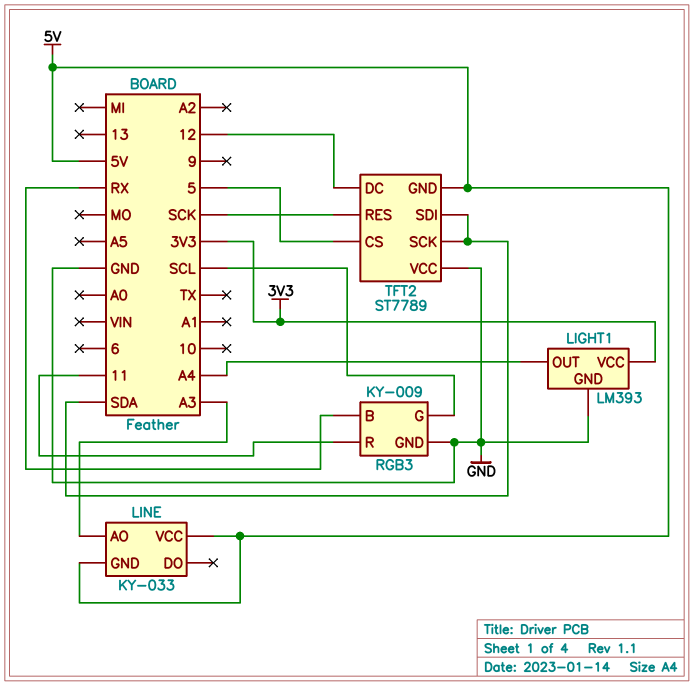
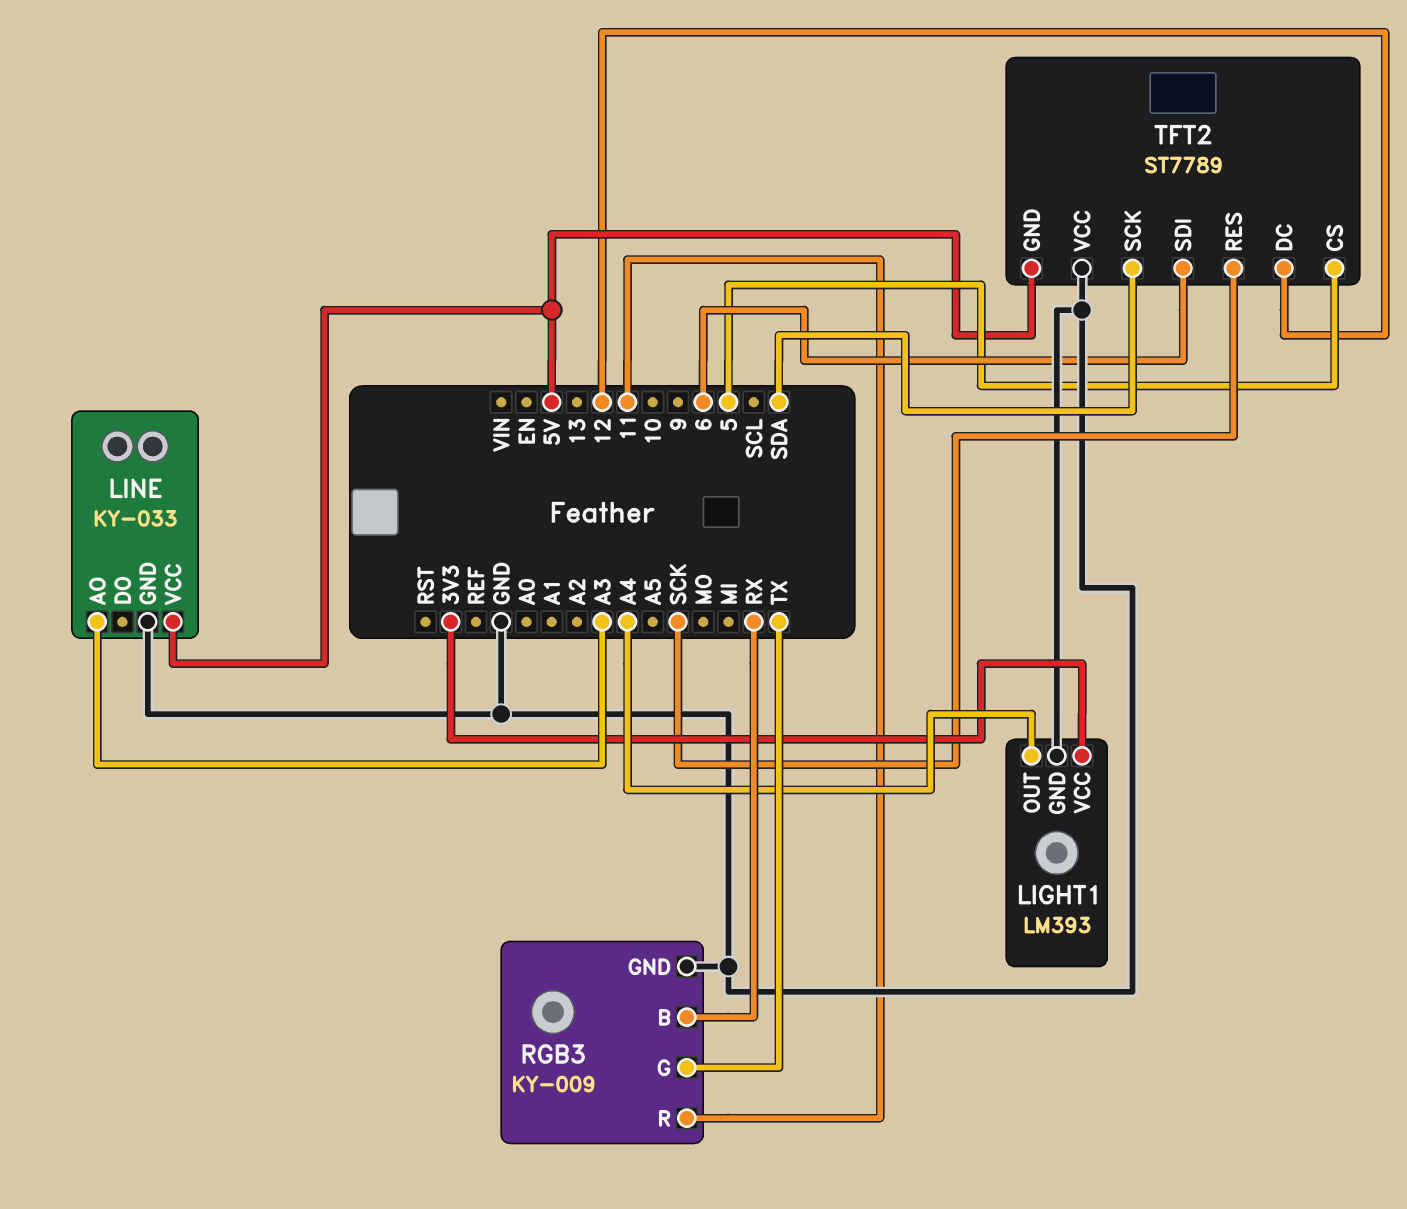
LINE pin GND: 5V -> GND
RGB3 pin G: SCL -> TX
TFT2 pin SDI: SDA -> 6

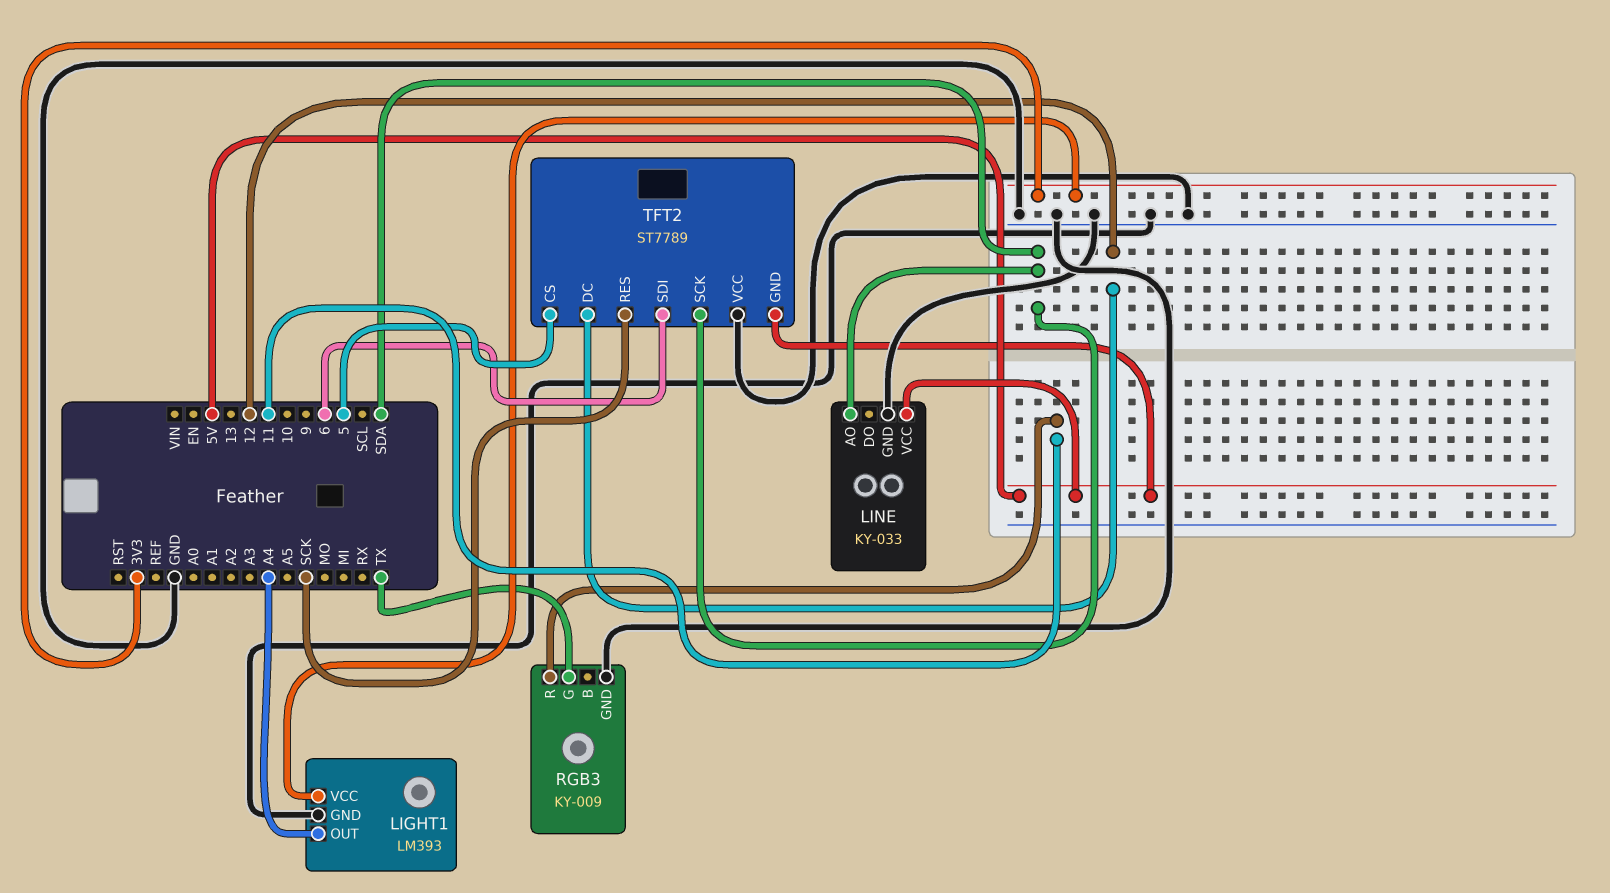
LINE pin AO: A3 -> SDA
RGB3 pin B: RX -> none

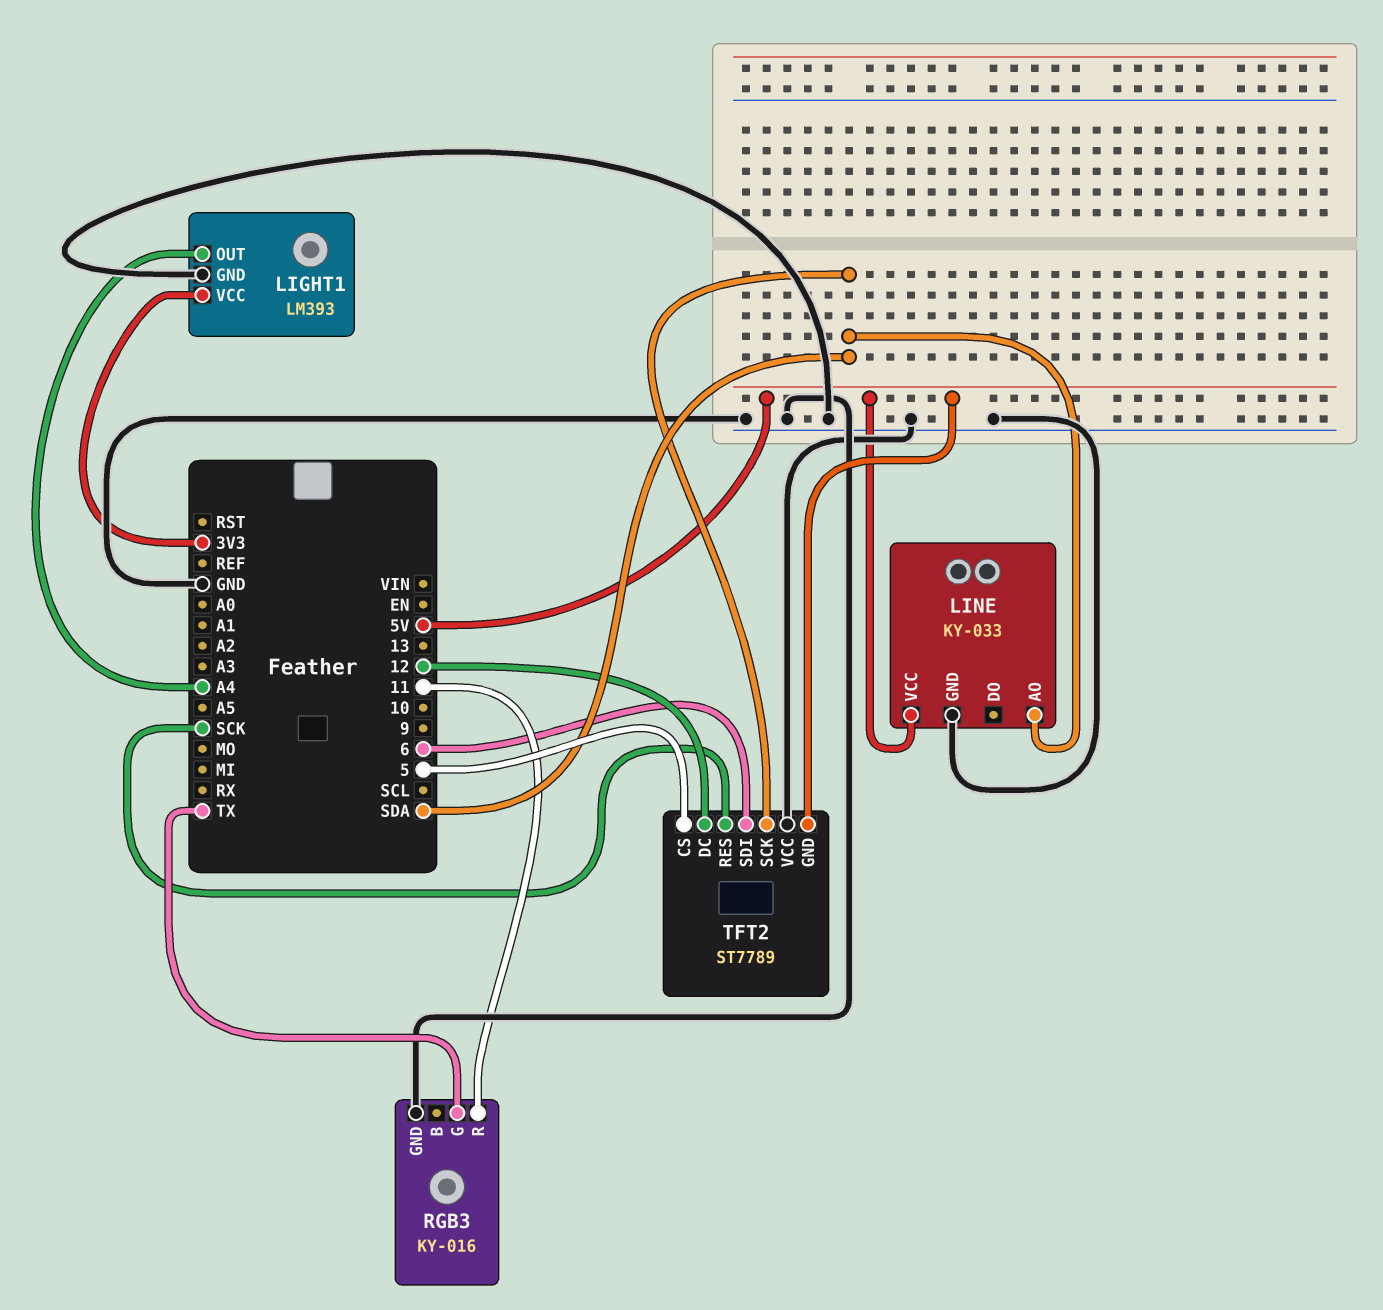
RGB3: KY-009 -> KY-016

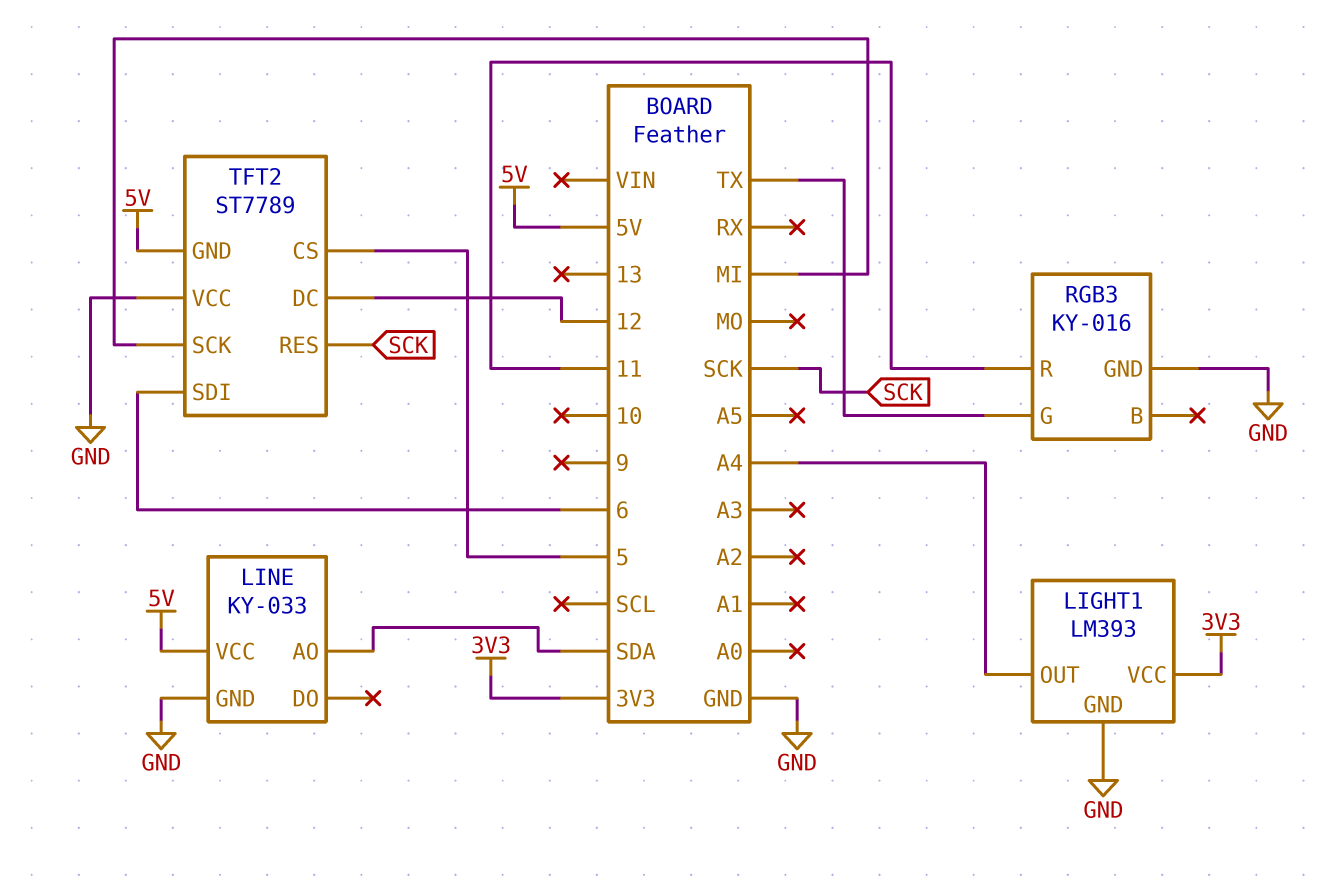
TFT2 pin SCK: SDA -> MI

